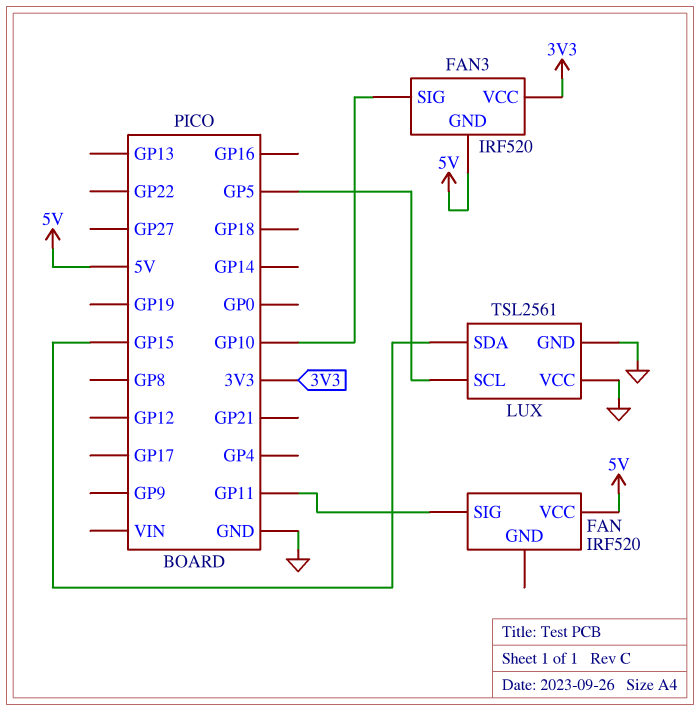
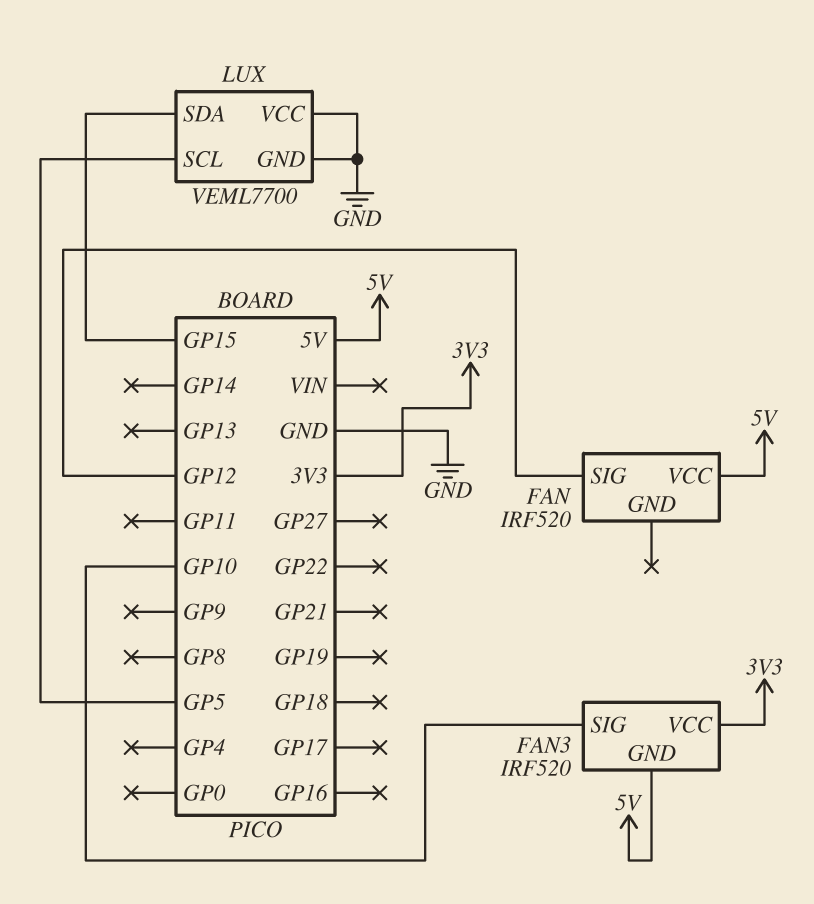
FAN pin SIG: GP11 -> GP12
LUX: TSL2561 -> VEML7700

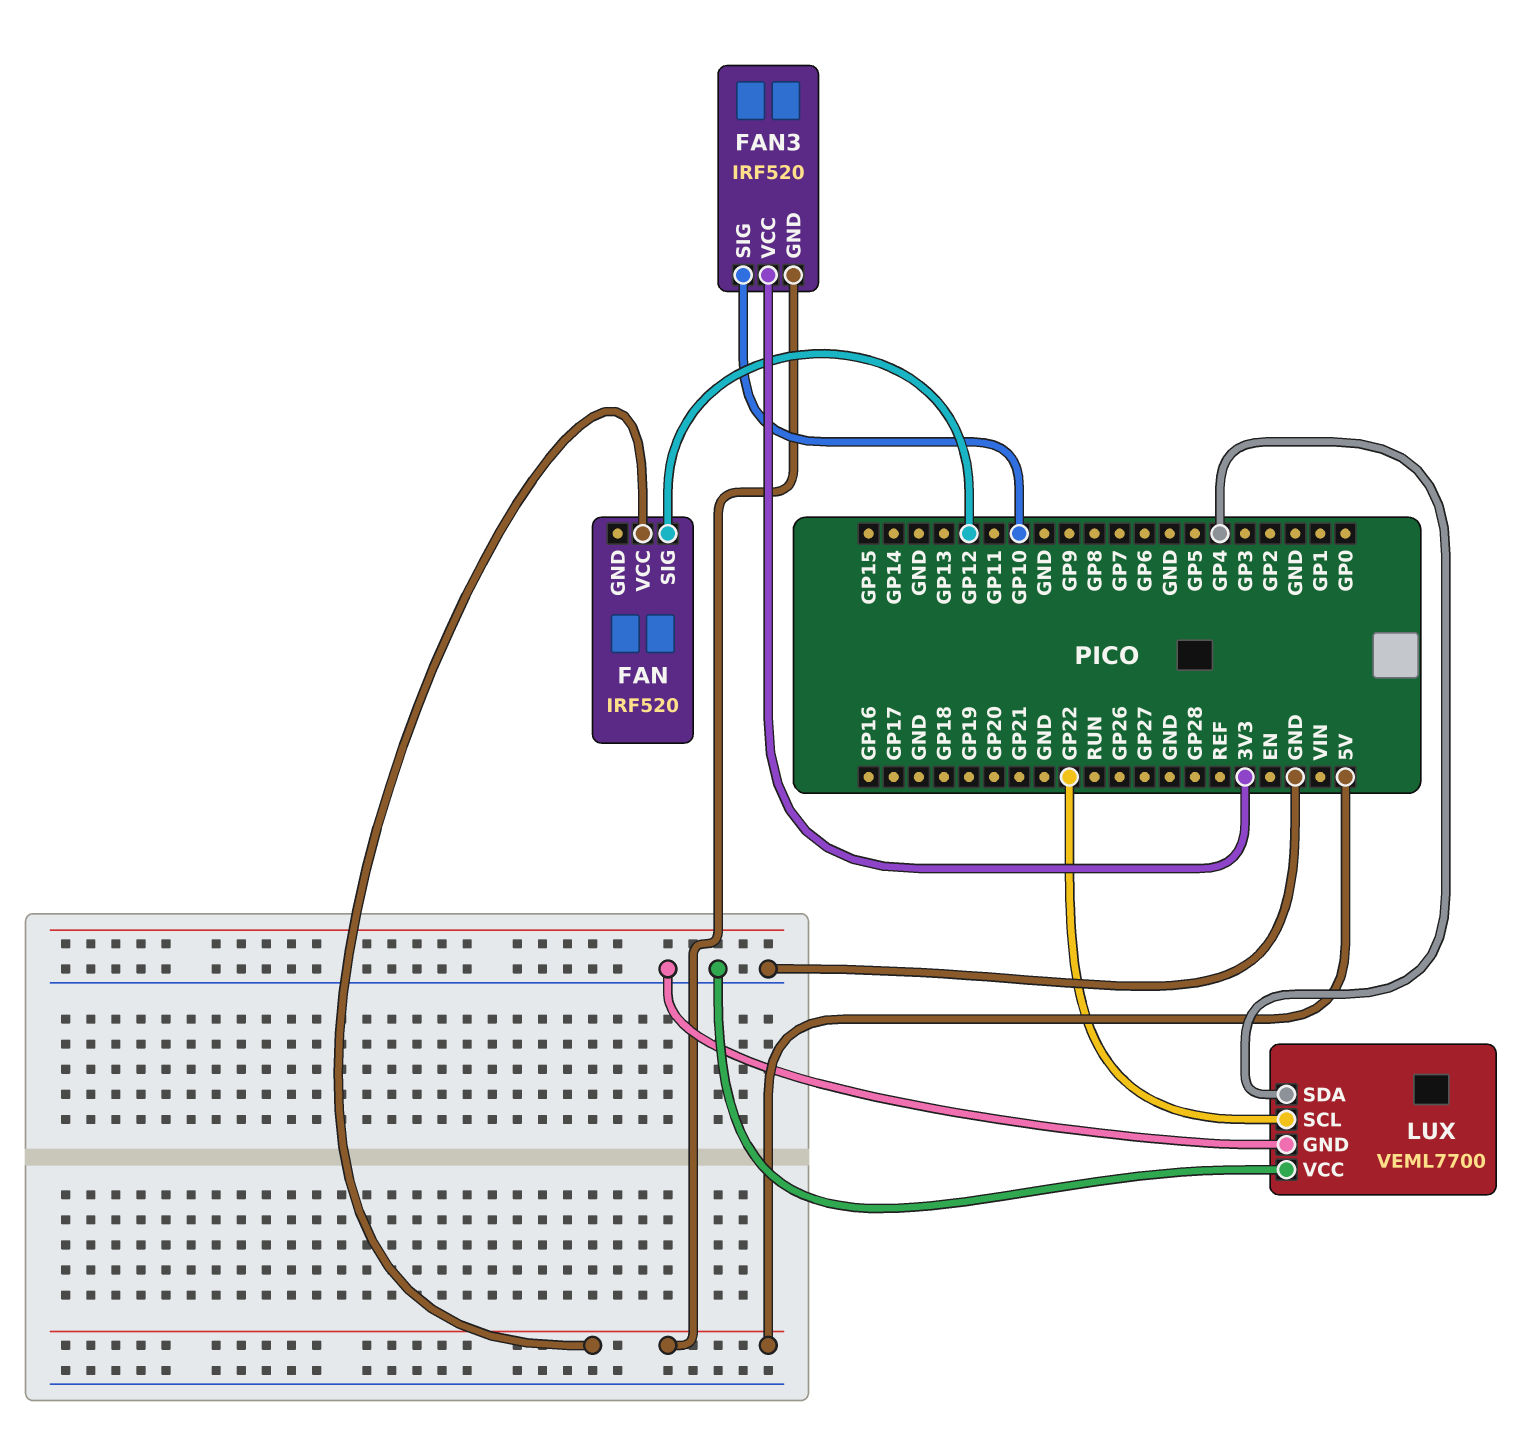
LUX pin SCL: GP5 -> GP22
LUX pin SDA: GP15 -> GP4

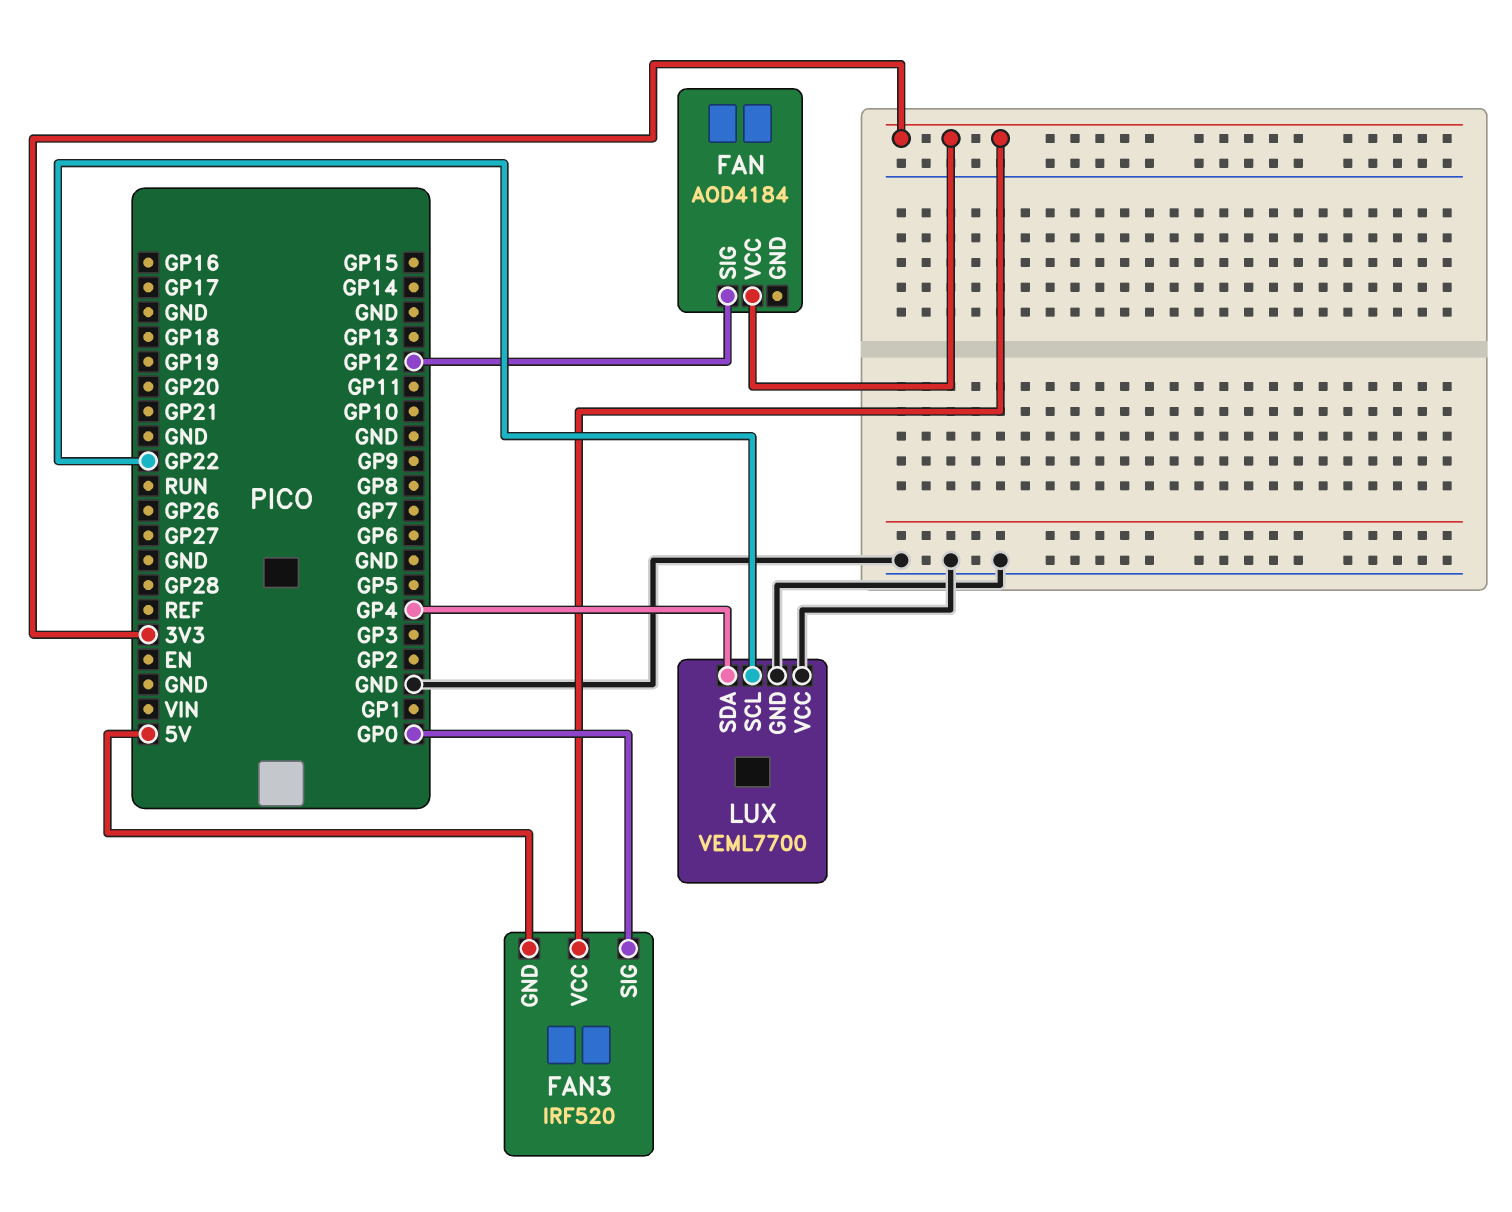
FAN: IRF520 -> AOD4184
FAN pin VCC: 5V -> 3V3
FAN3 pin SIG: GP10 -> GP0

